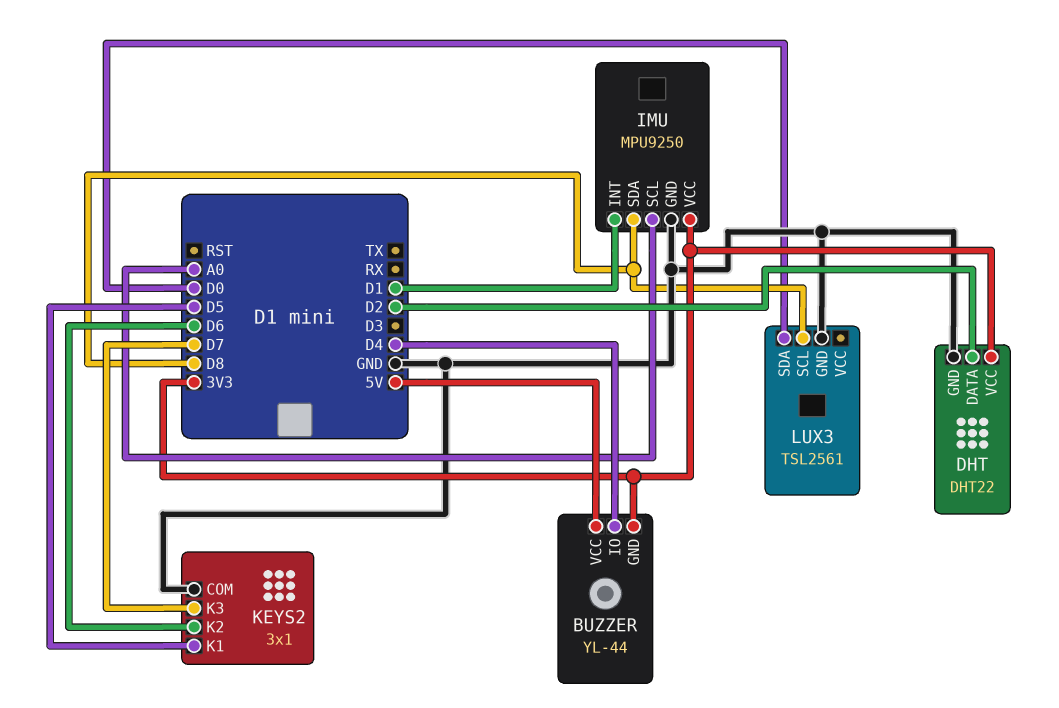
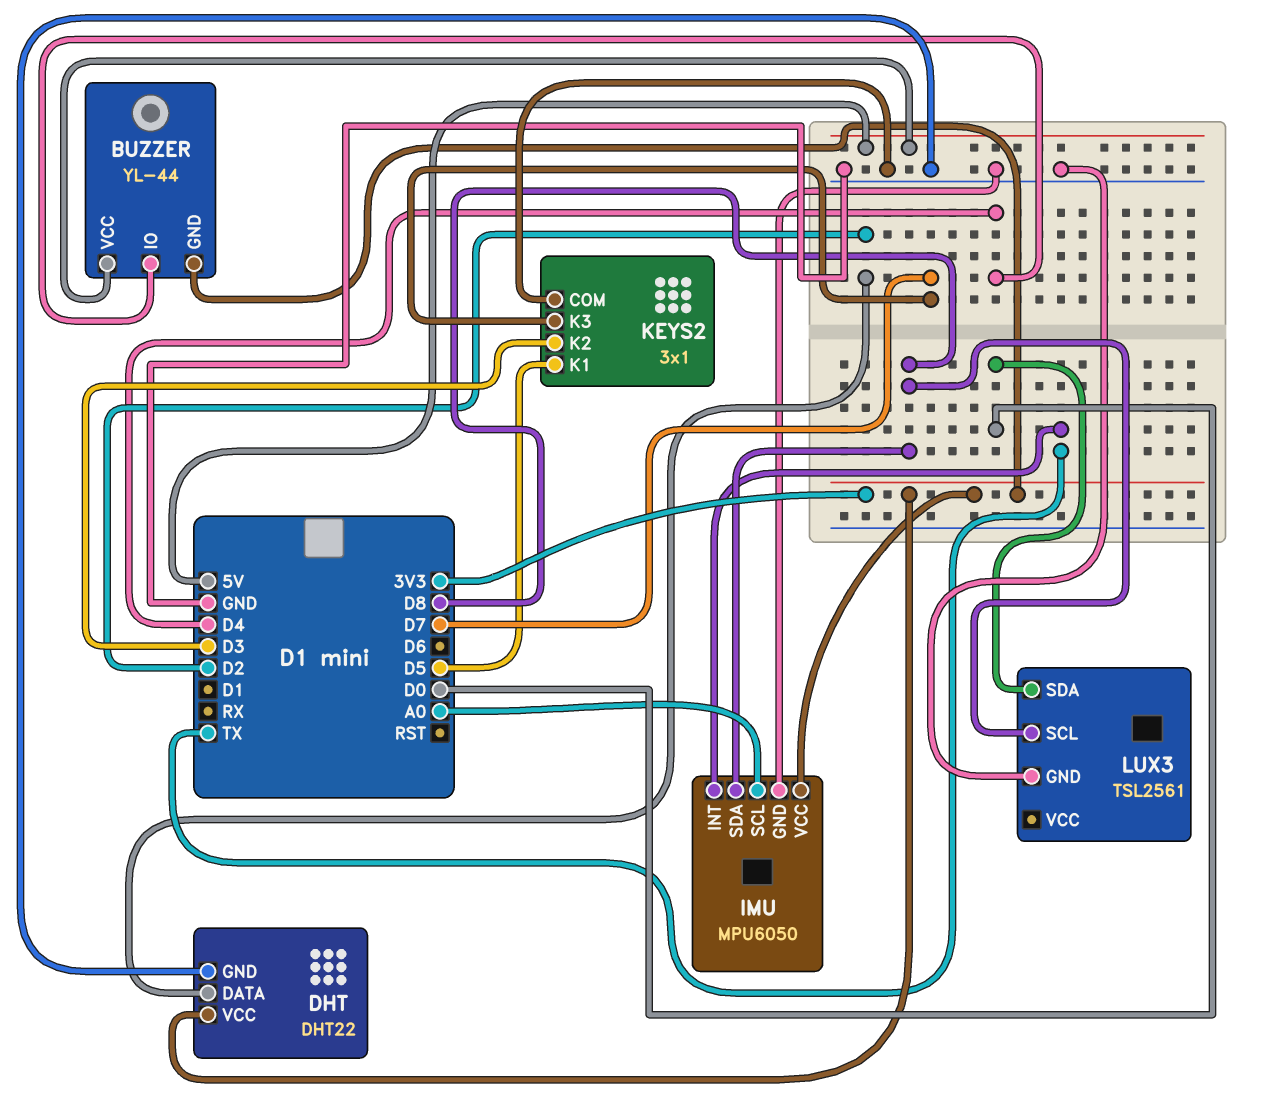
IMU: MPU9250 -> MPU6050
IMU pin INT: D1 -> TX
KEYS2 pin K2: D6 -> D3

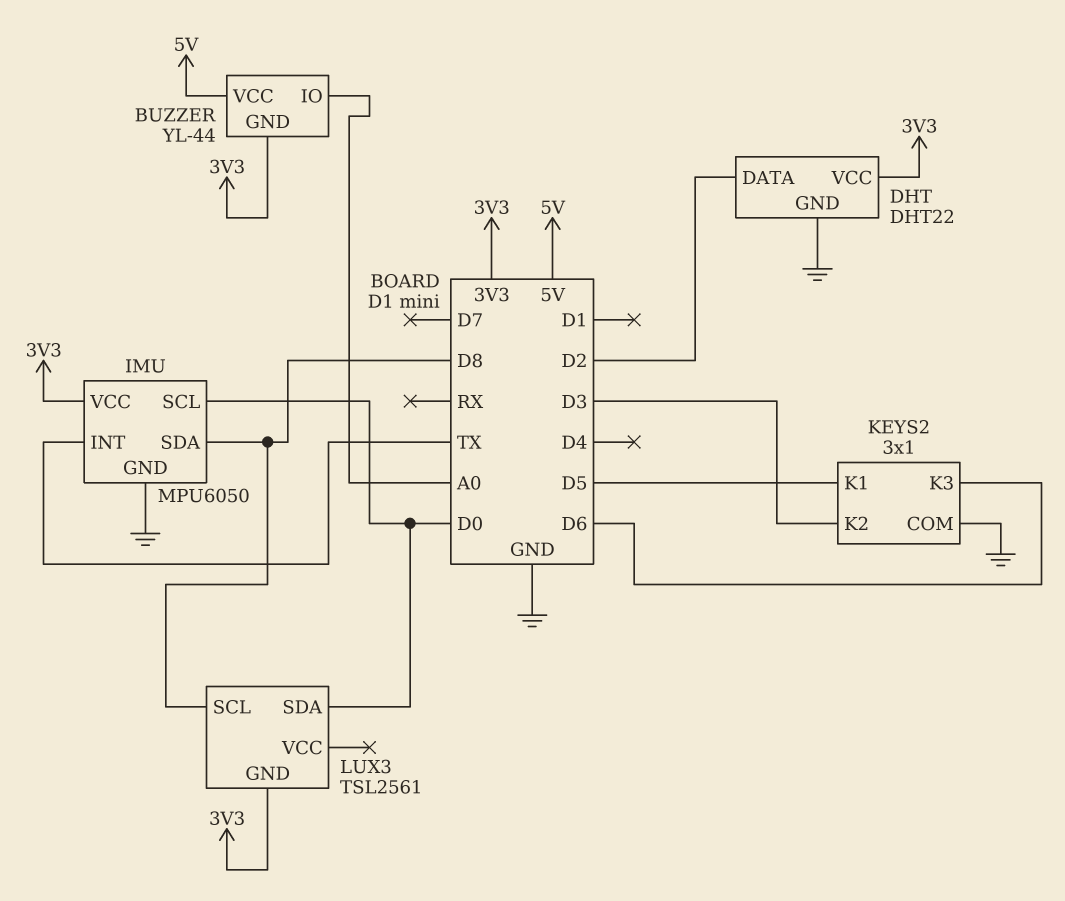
BUZZER pin IO: D4 -> A0
IMU pin SCL: A0 -> D0
KEYS2 pin K3: D7 -> D6
LUX3 pin GND: GND -> 3V3

